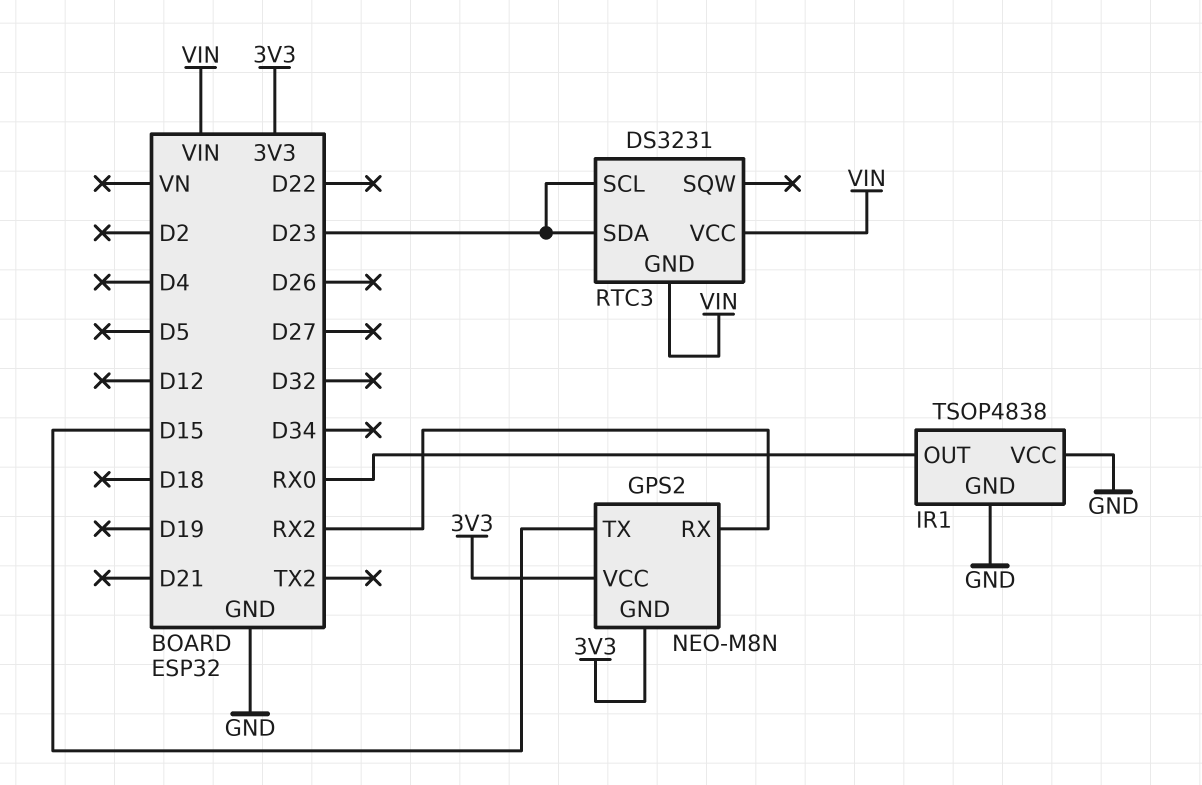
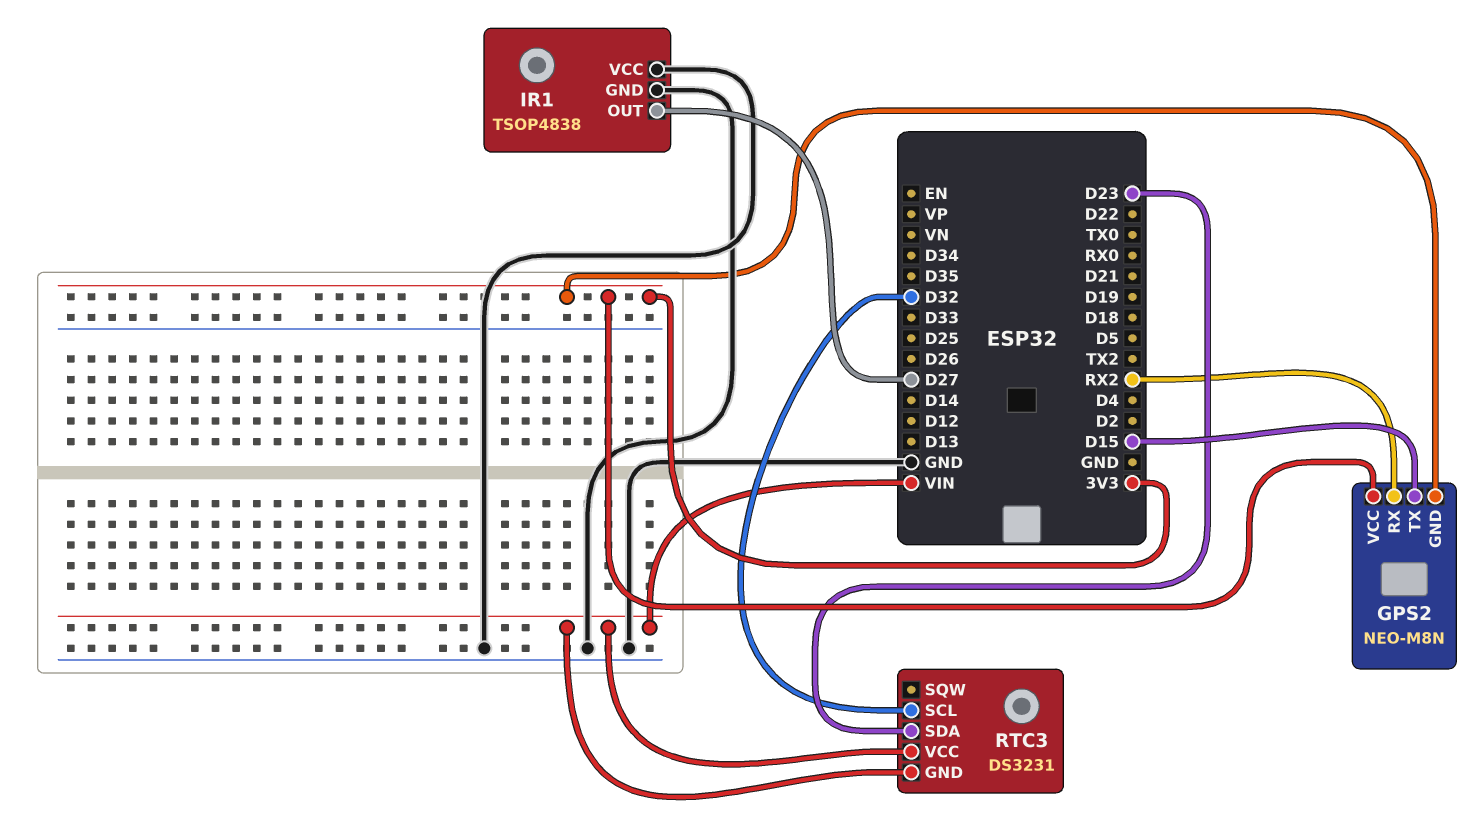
IR1 pin OUT: RX0 -> D27
RTC3 pin SCL: D23 -> D32

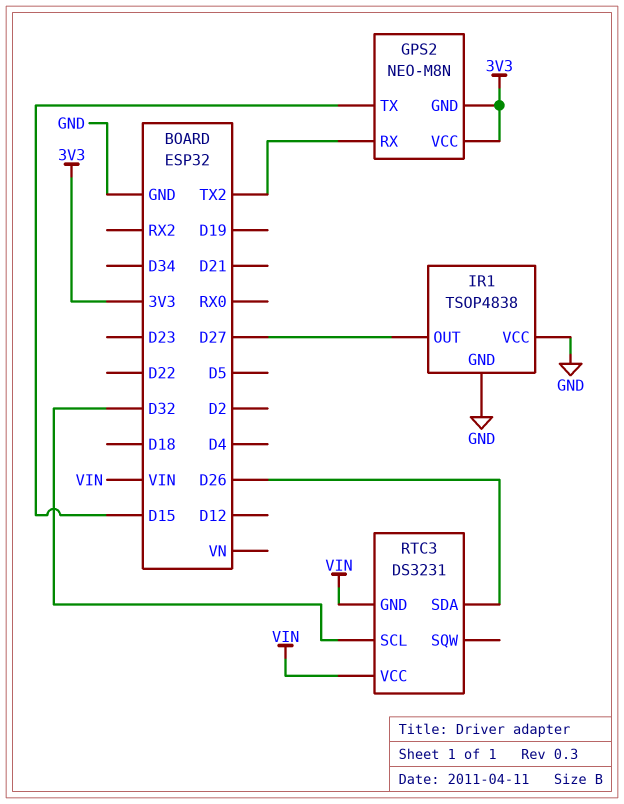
GPS2 pin RX: RX2 -> TX2
RTC3 pin SDA: D23 -> D26

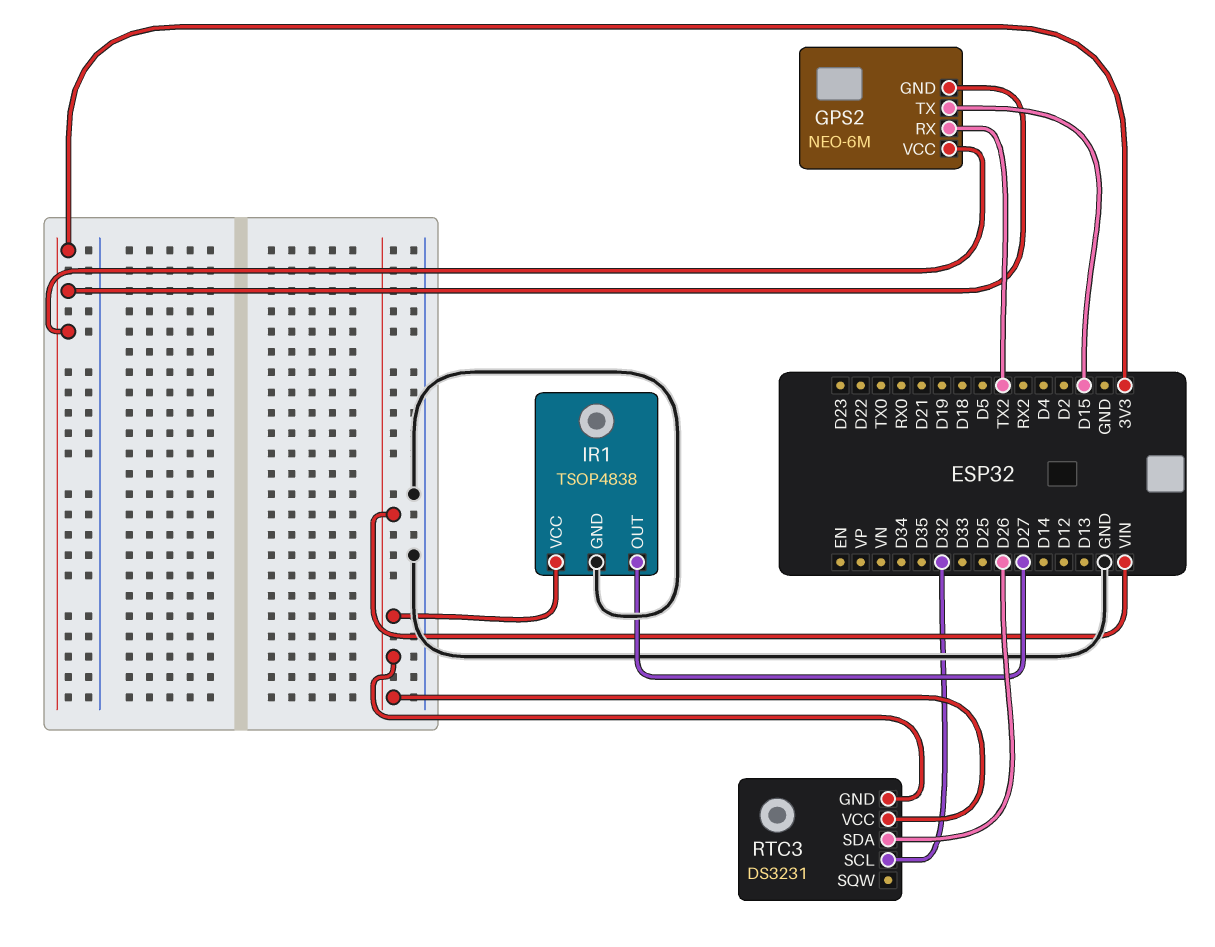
GPS2: NEO-M8N -> NEO-6M
IR1 pin VCC: GND -> VIN

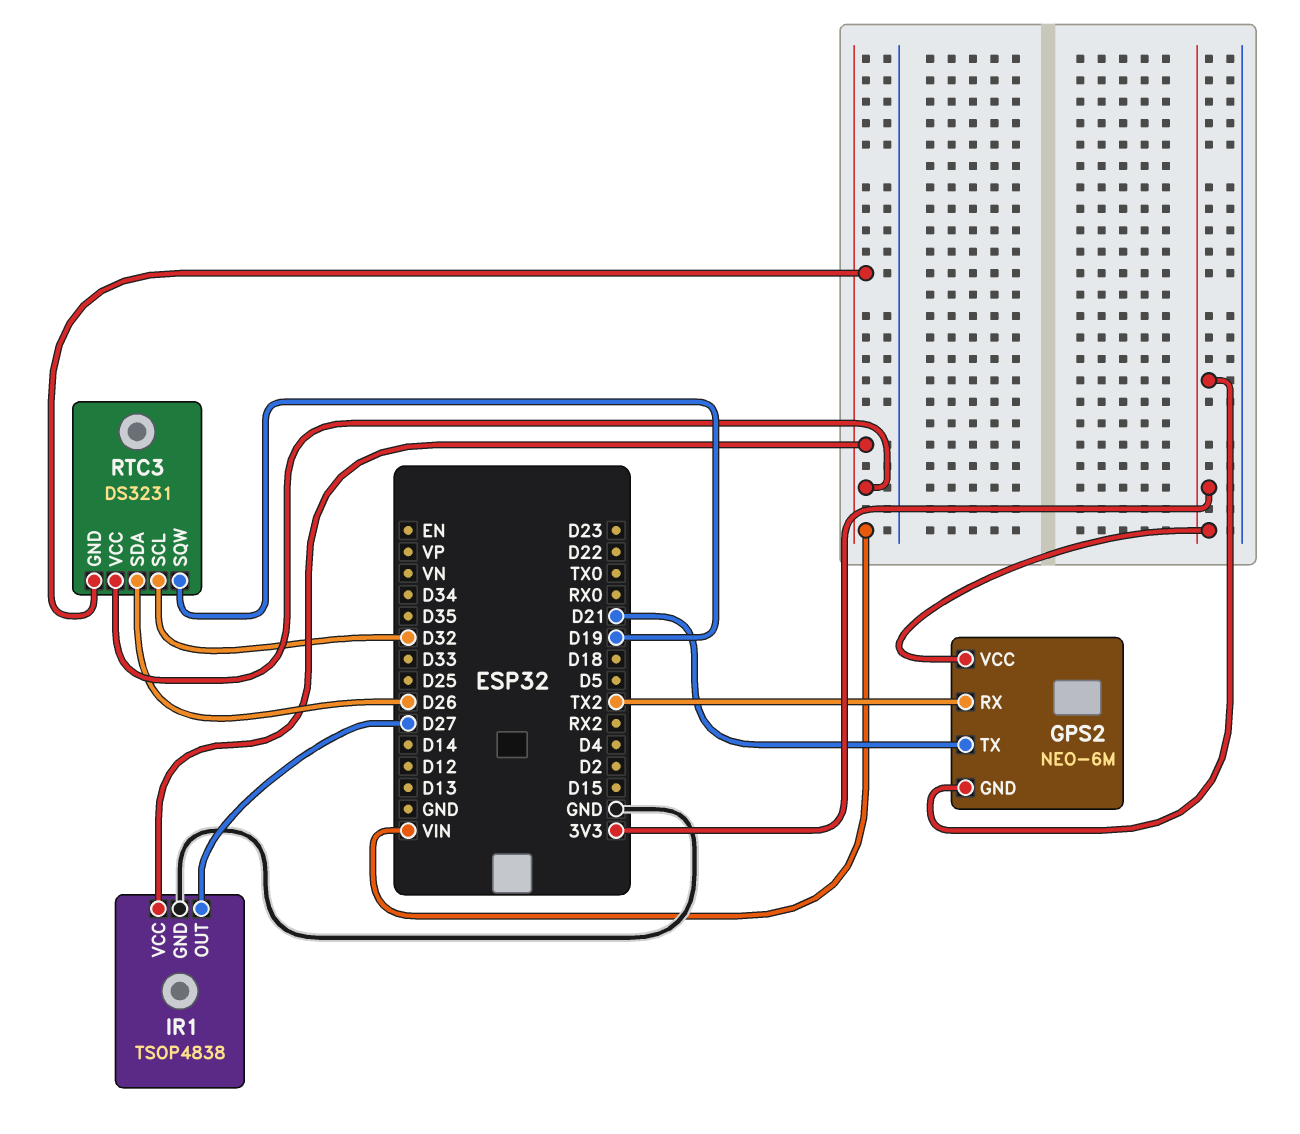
GPS2 pin TX: D15 -> D21
RTC3 pin SQW: none -> D19

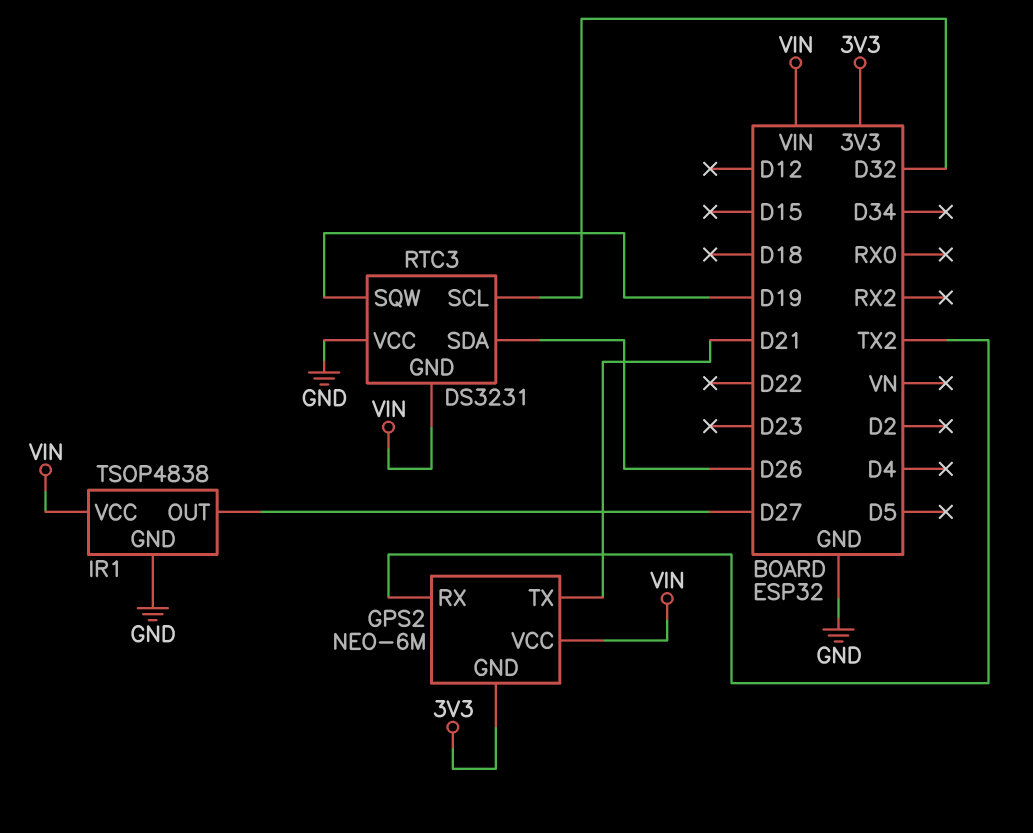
GPS2 pin VCC: 3V3 -> VIN
RTC3 pin VCC: VIN -> GND

